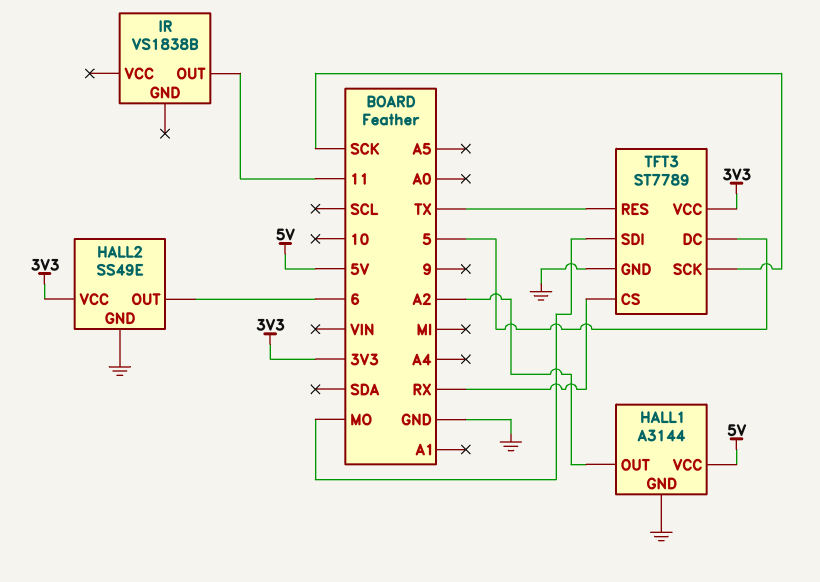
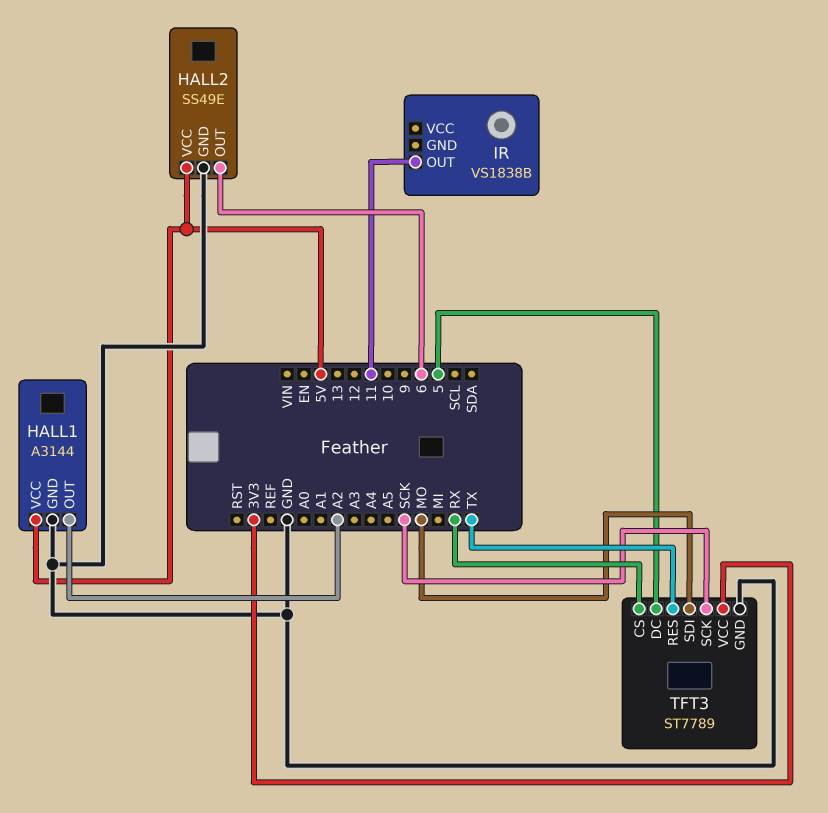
HALL2 pin VCC: 3V3 -> 5V

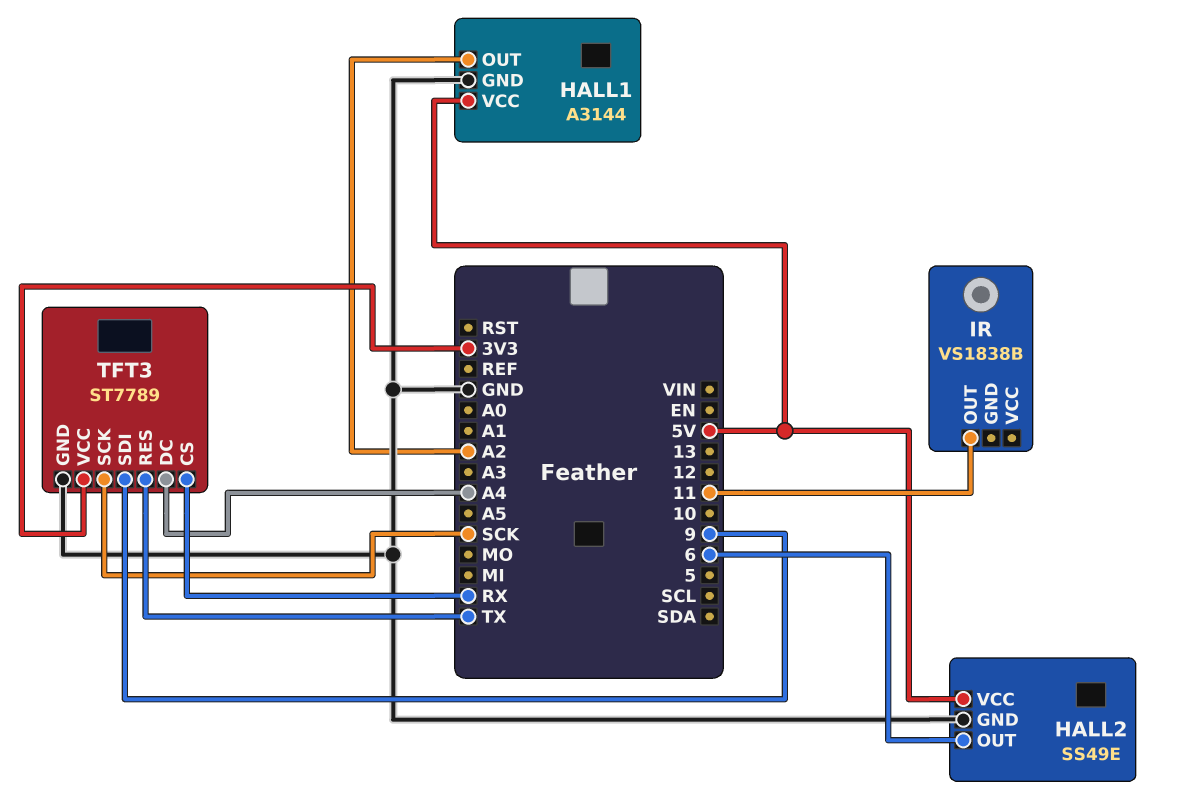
TFT3 pin DC: 5 -> A4
TFT3 pin SDI: MO -> 9

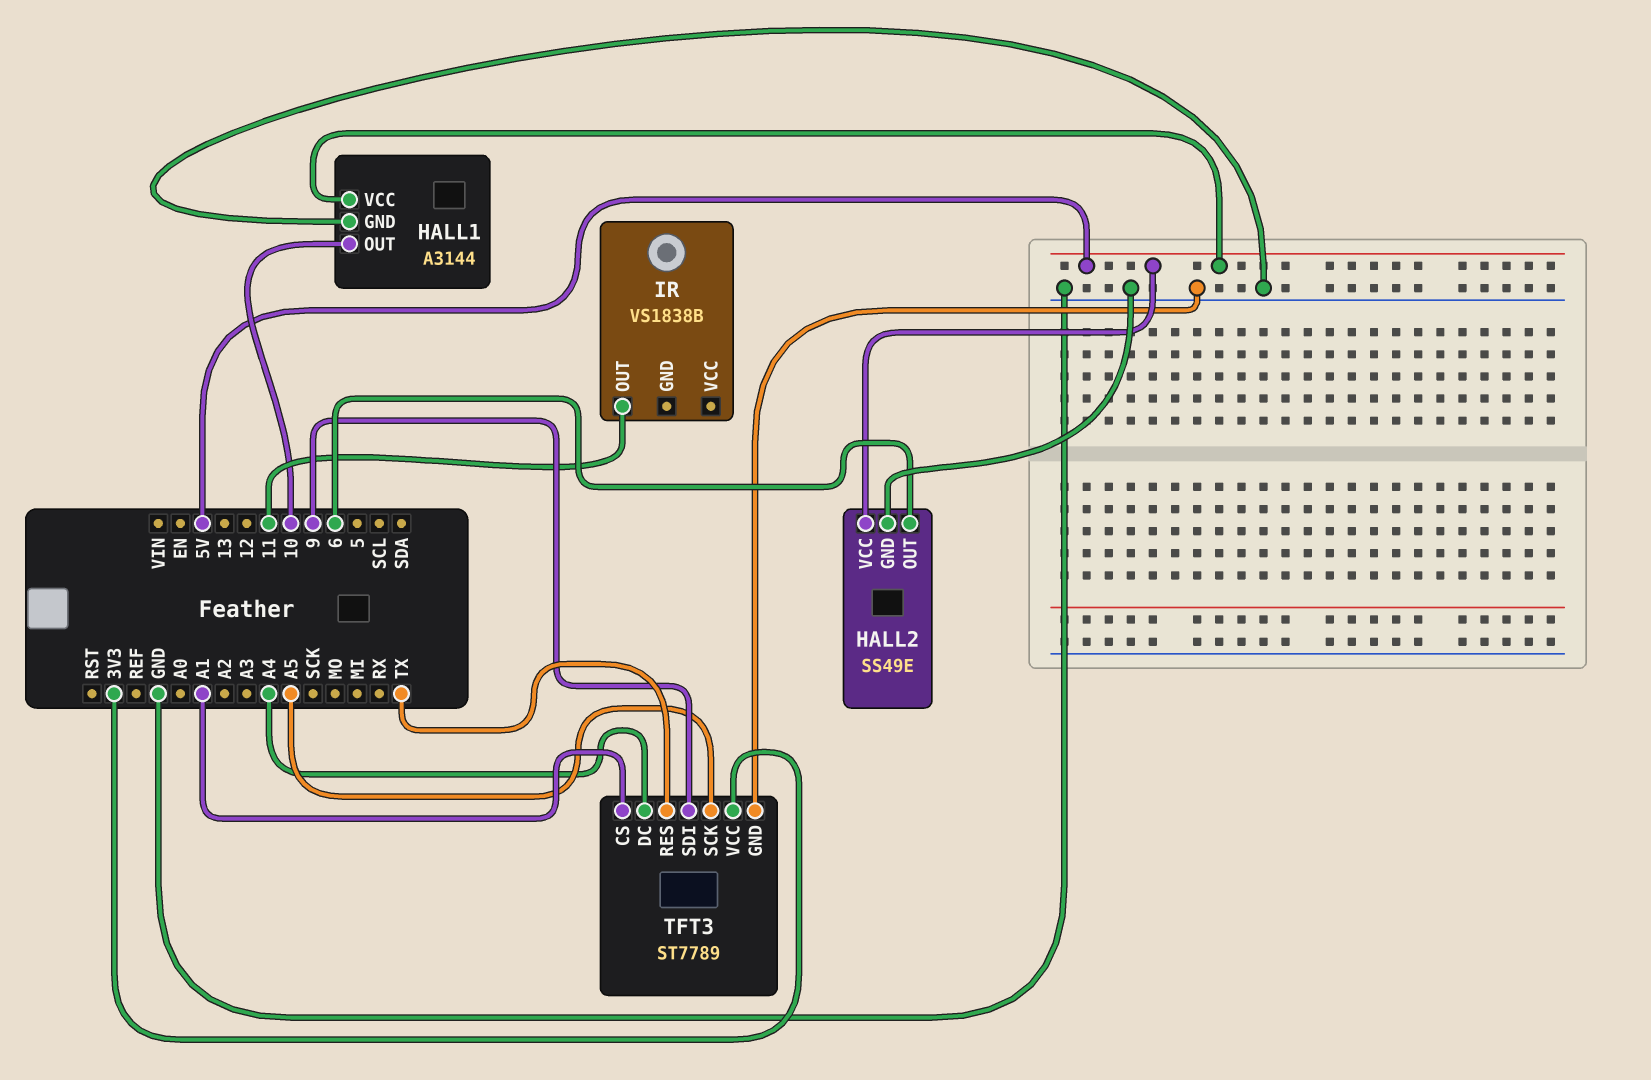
HALL1 pin OUT: A2 -> 10
TFT3 pin CS: RX -> A1
TFT3 pin SCK: SCK -> A5

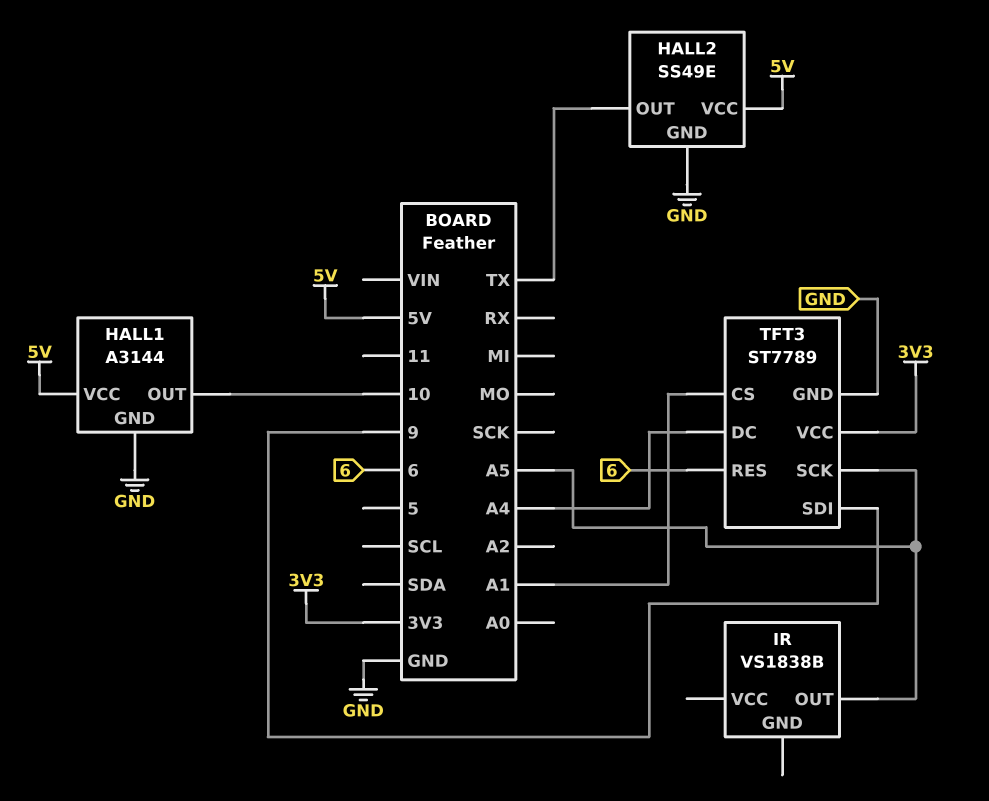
HALL2 pin OUT: 6 -> TX
IR pin OUT: 11 -> A5
TFT3 pin RES: TX -> 6

